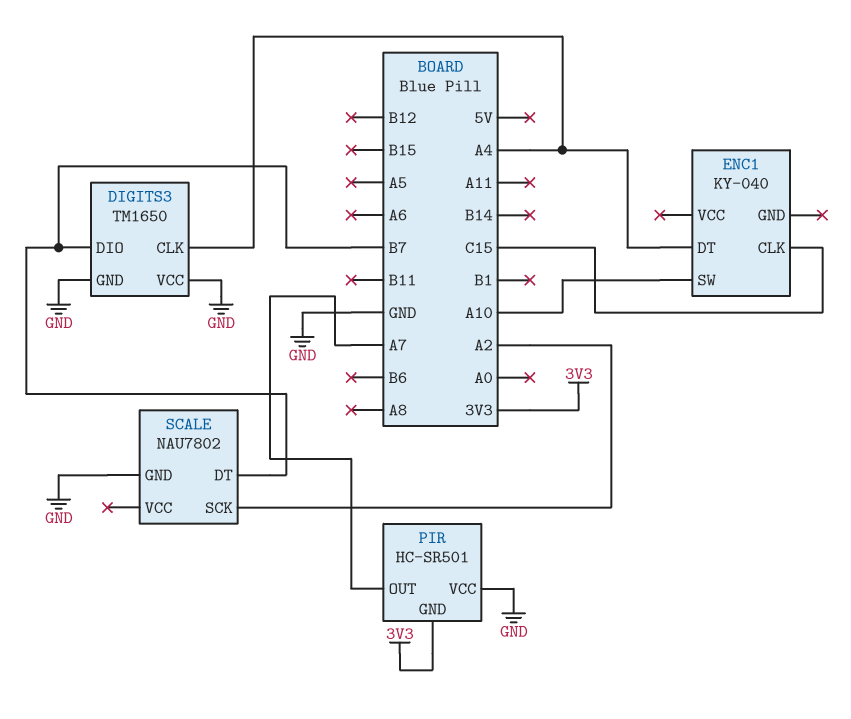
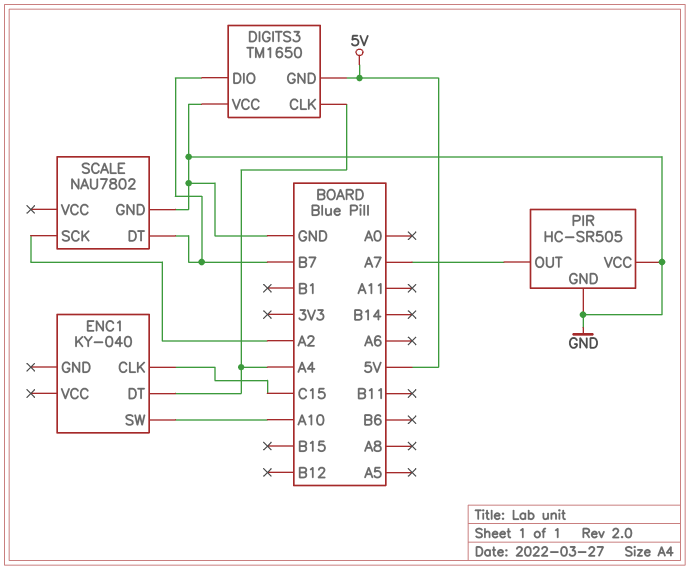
DIGITS3 pin GND: GND -> 5V
PIR: HC-SR501 -> HC-SR505
PIR pin GND: 3V3 -> GND

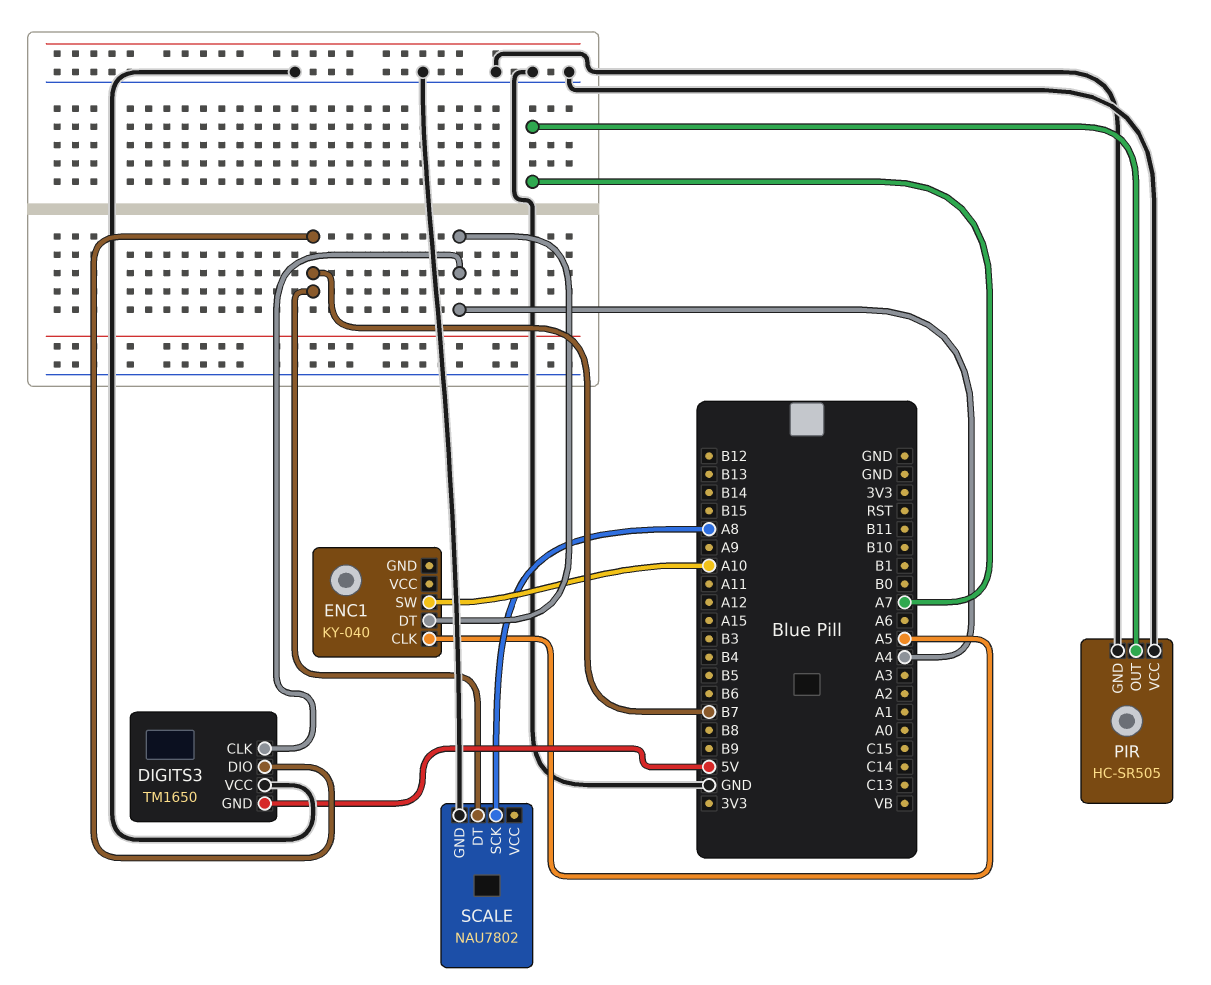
ENC1 pin CLK: C15 -> A5
SCALE pin SCK: A2 -> A8

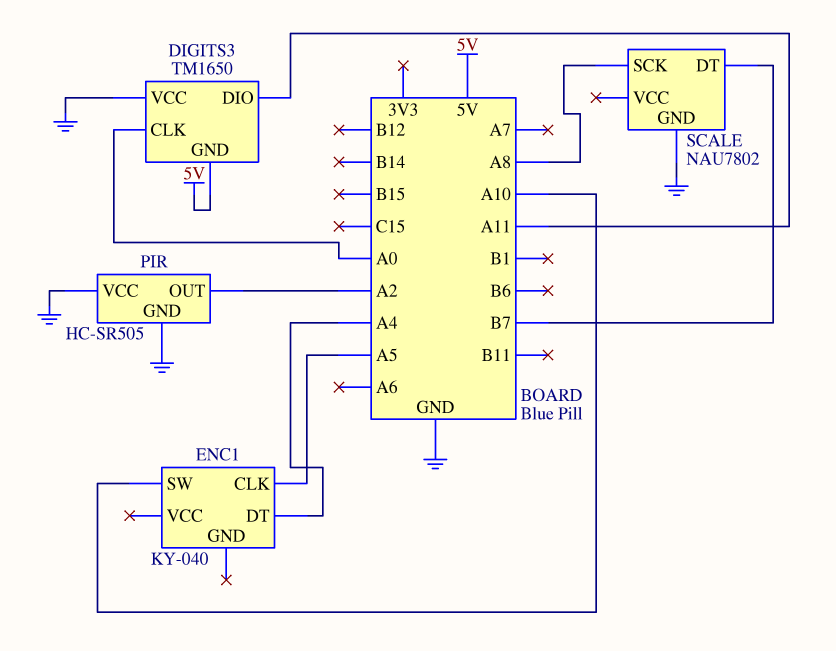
DIGITS3 pin CLK: A4 -> A0
DIGITS3 pin DIO: B7 -> A11
PIR pin OUT: A7 -> A2

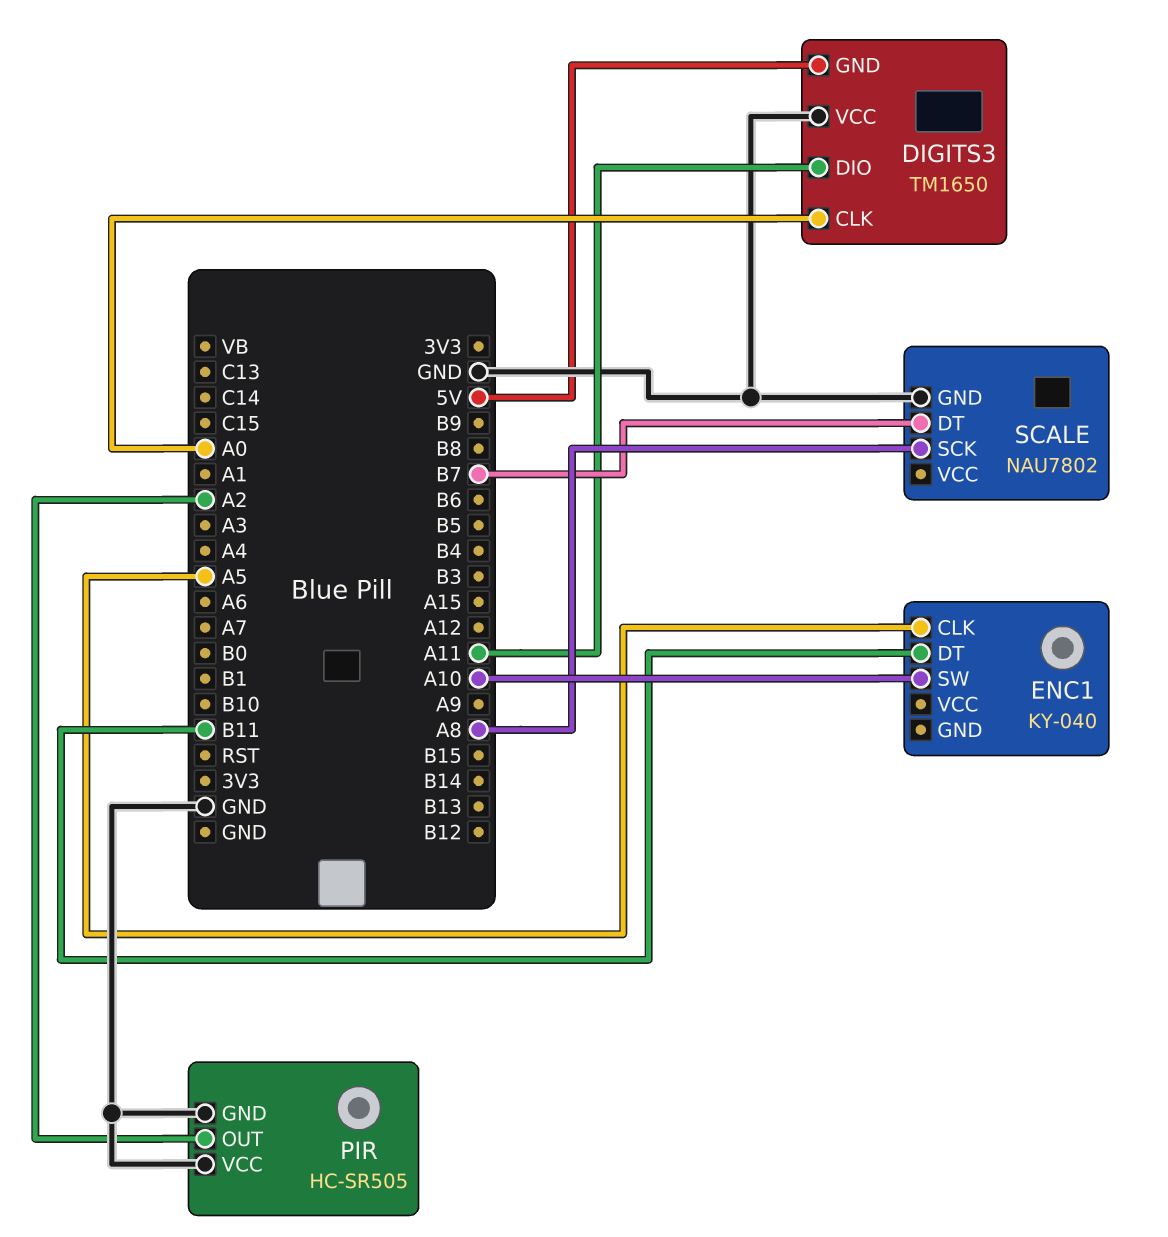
ENC1 pin DT: A4 -> B11

